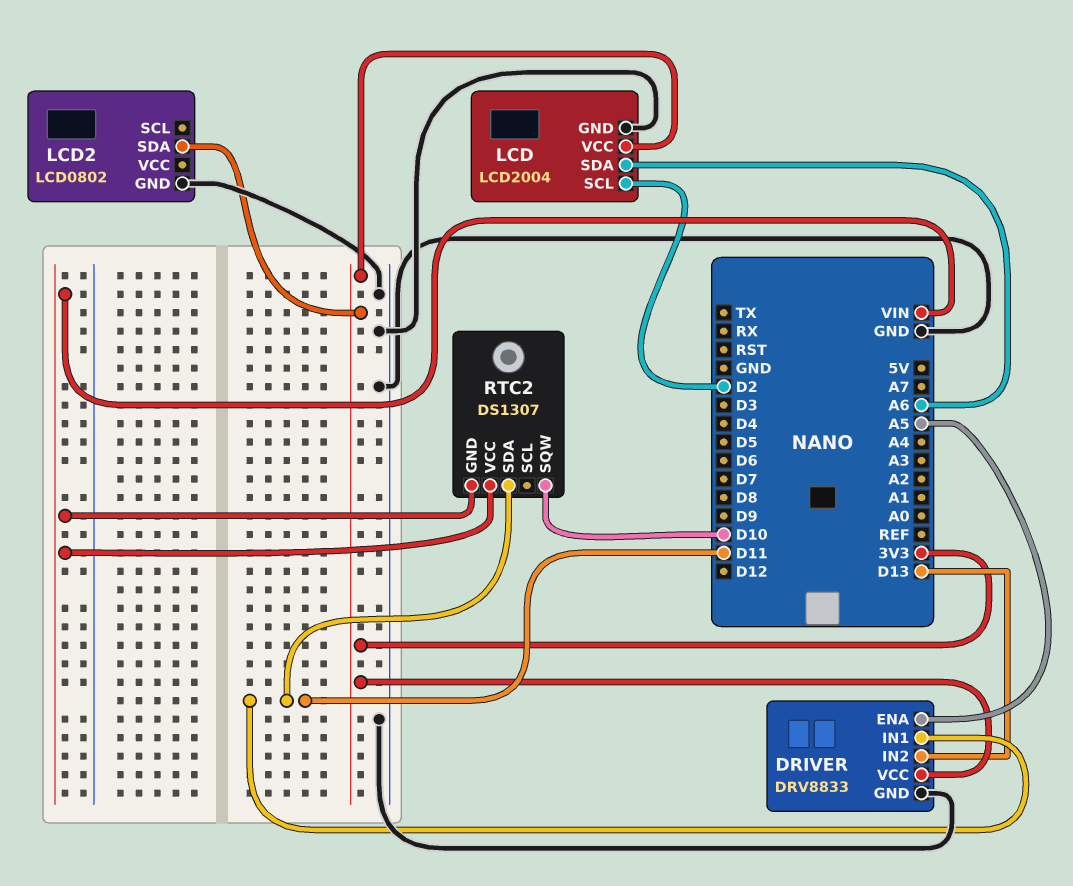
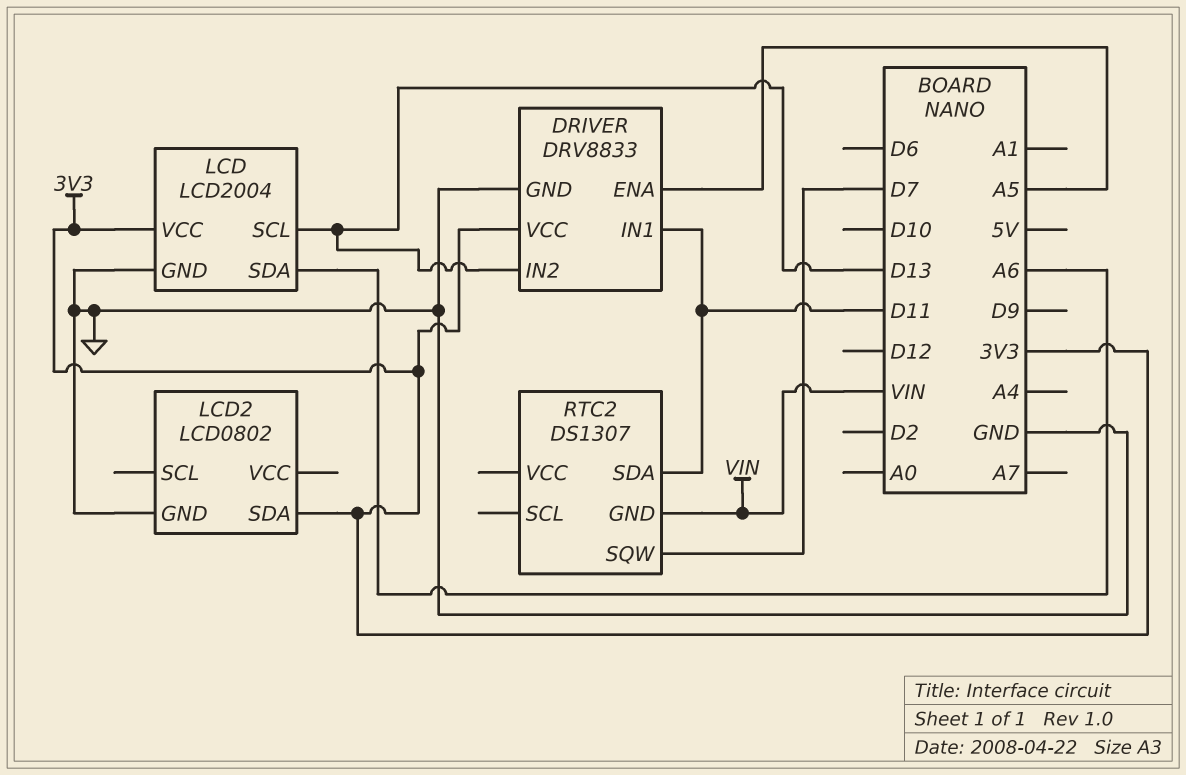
LCD pin SCL: D2 -> D13
RTC2 pin SQW: D10 -> D7
RTC2 pin VCC: VIN -> none

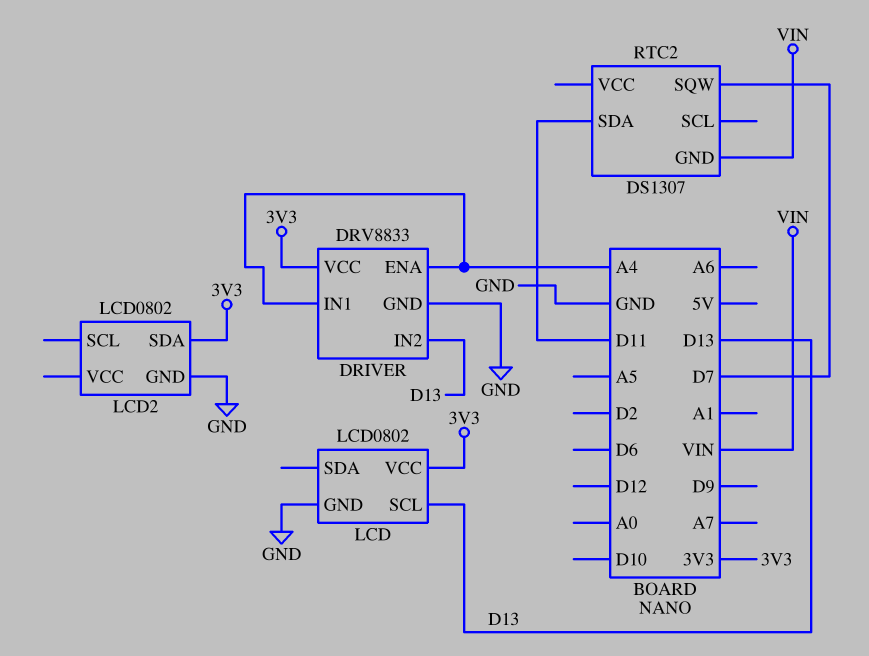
DRIVER pin ENA: A5 -> A4
DRIVER pin IN1: D11 -> A4
LCD: LCD2004 -> LCD0802
LCD pin SDA: A6 -> none

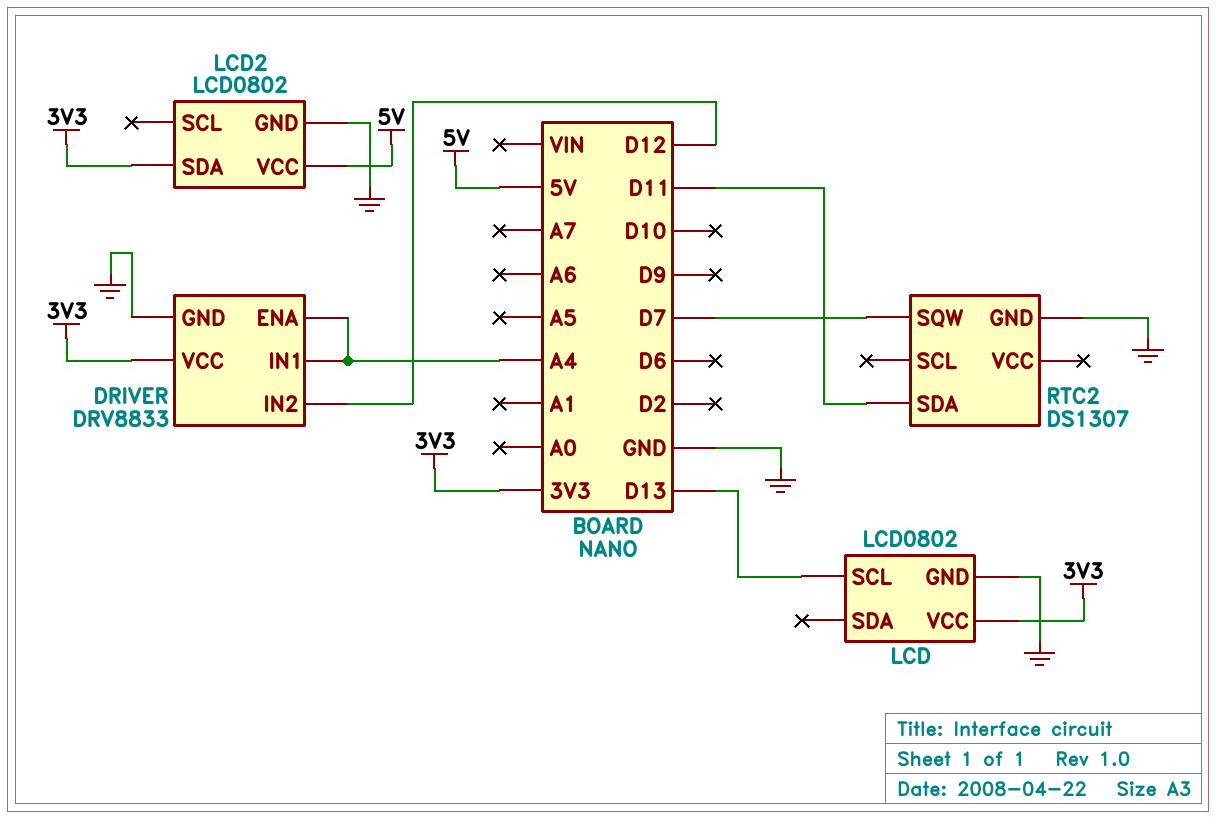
DRIVER pin IN2: D13 -> D12
LCD2 pin VCC: none -> 5V
RTC2 pin GND: VIN -> GND

